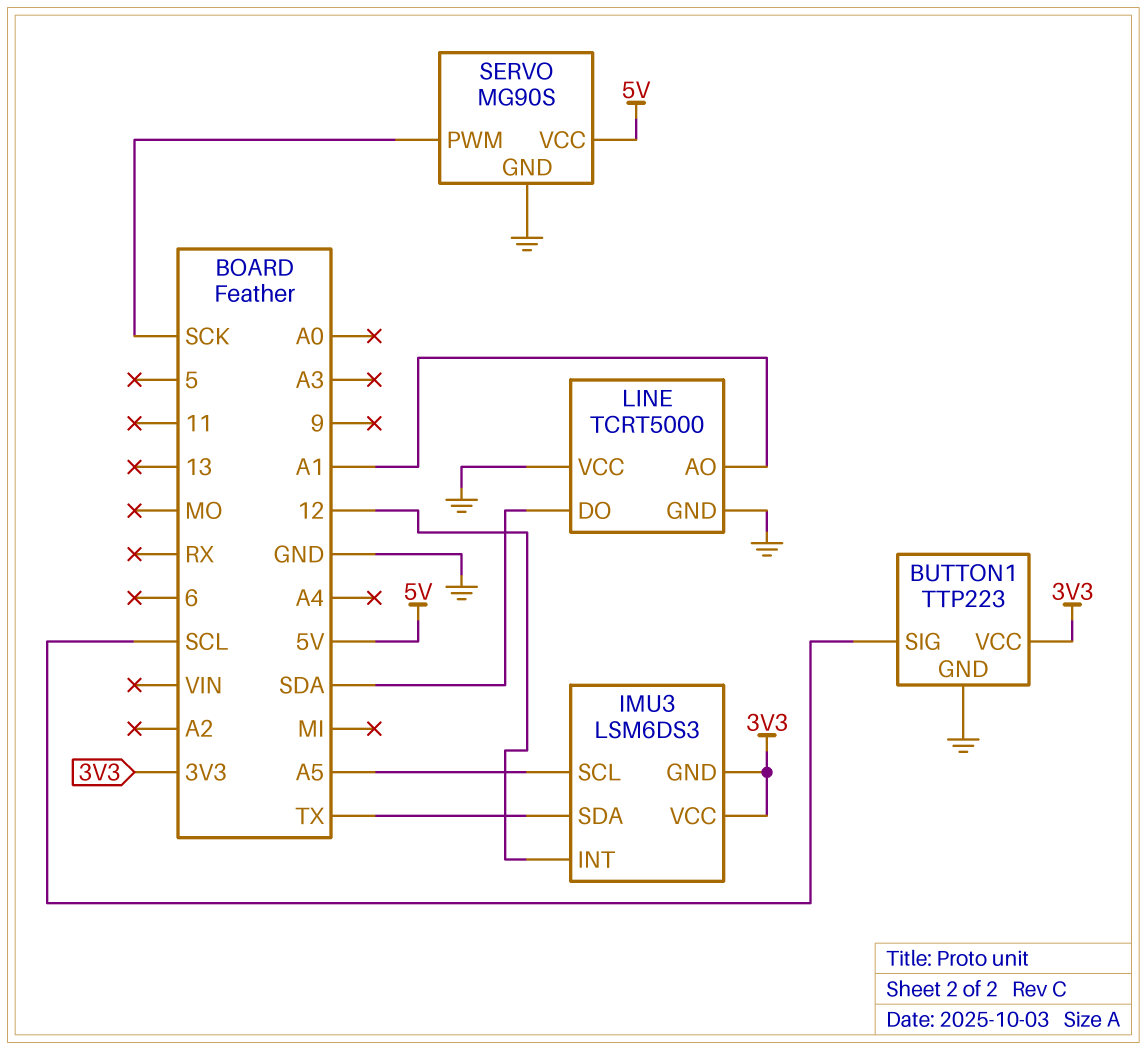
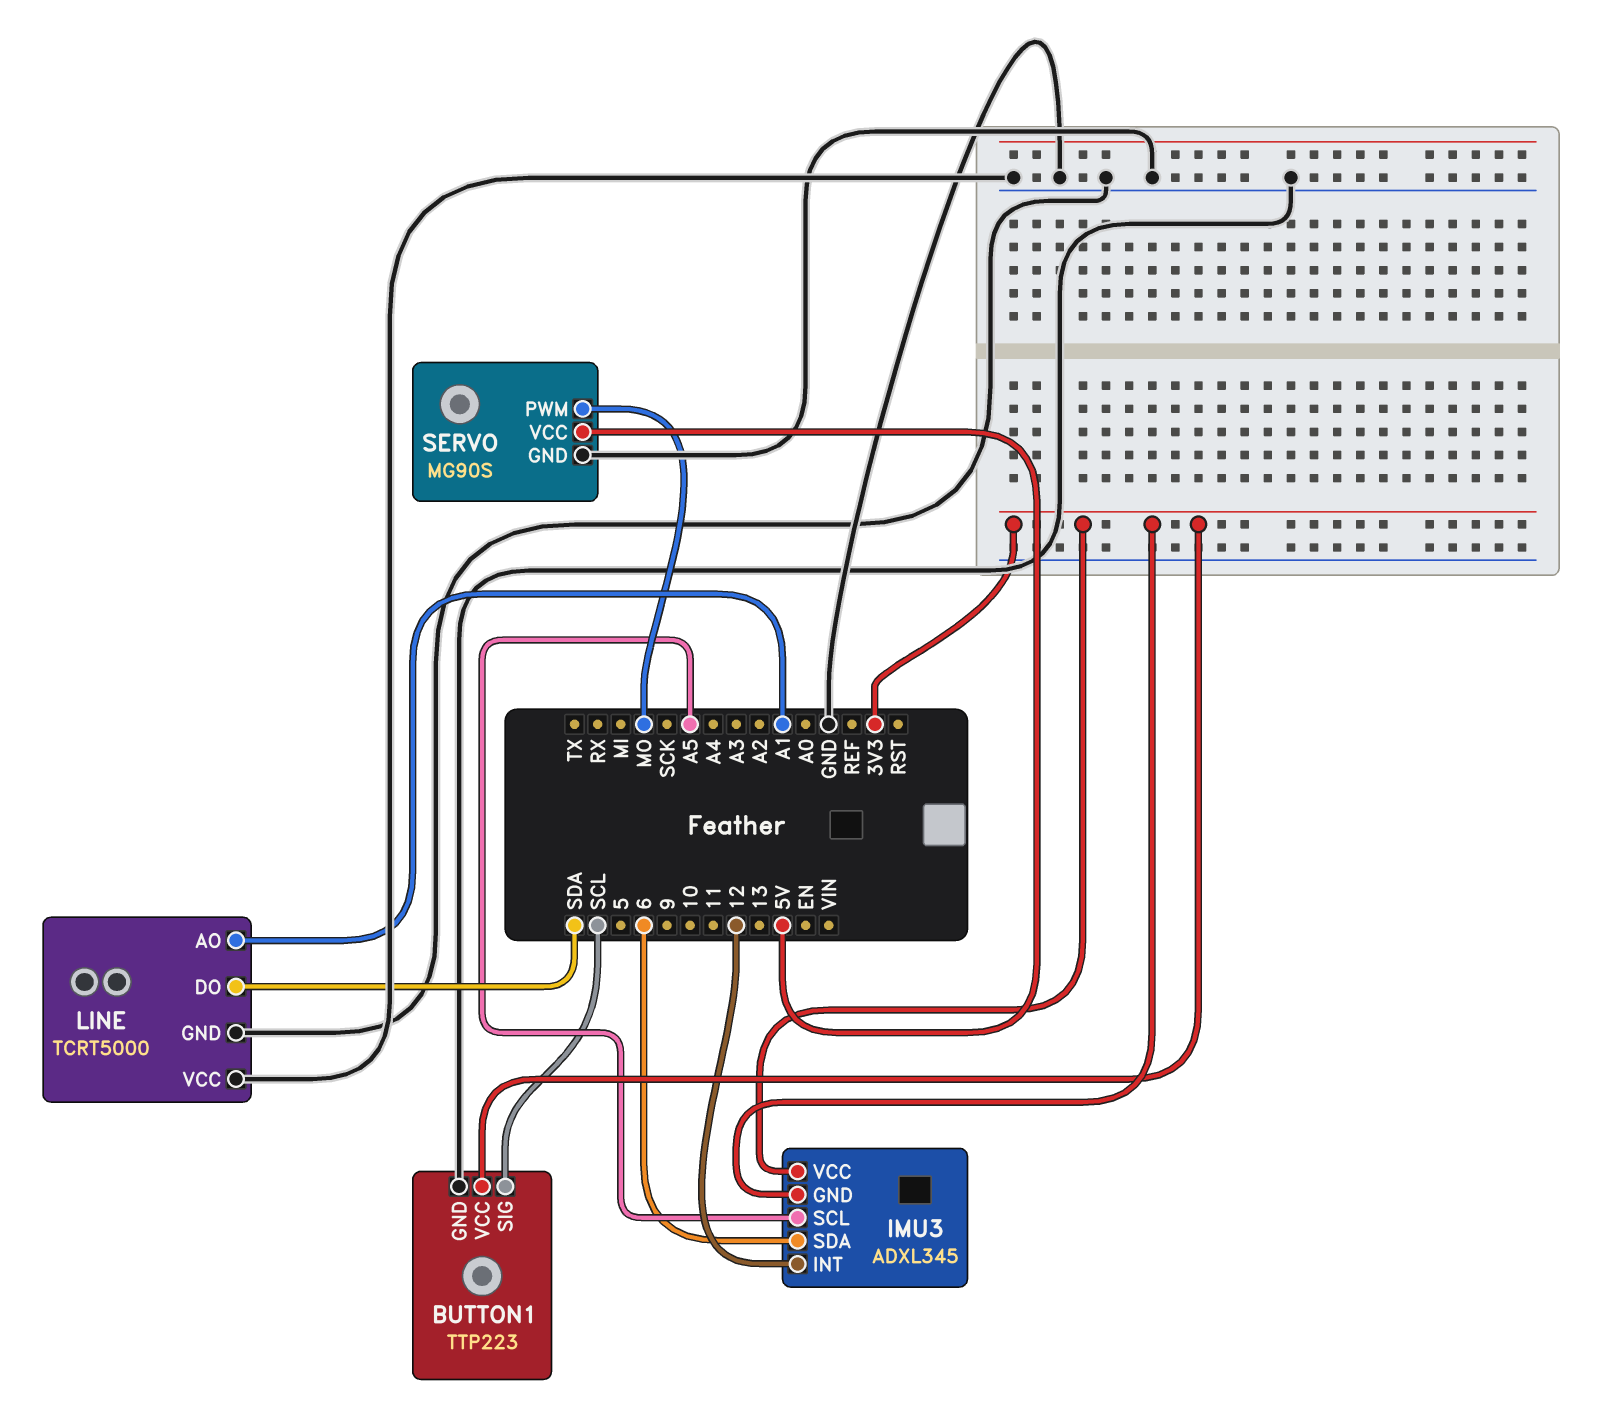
IMU3: LSM6DS3 -> ADXL345
IMU3 pin SDA: TX -> 6
SERVO pin PWM: SCK -> MO

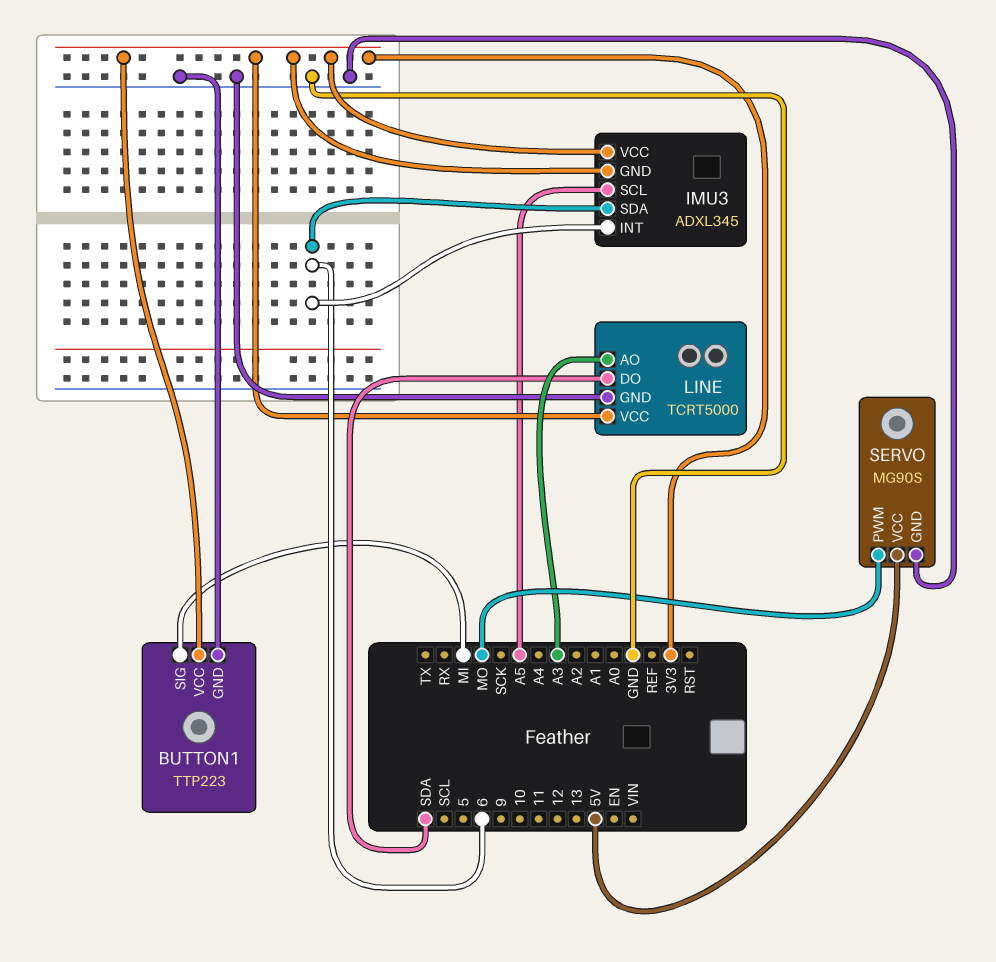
BUTTON1 pin SIG: SCL -> MI
IMU3 pin INT: 12 -> 6
LINE pin AO: A1 -> A3
LINE pin VCC: GND -> 3V3

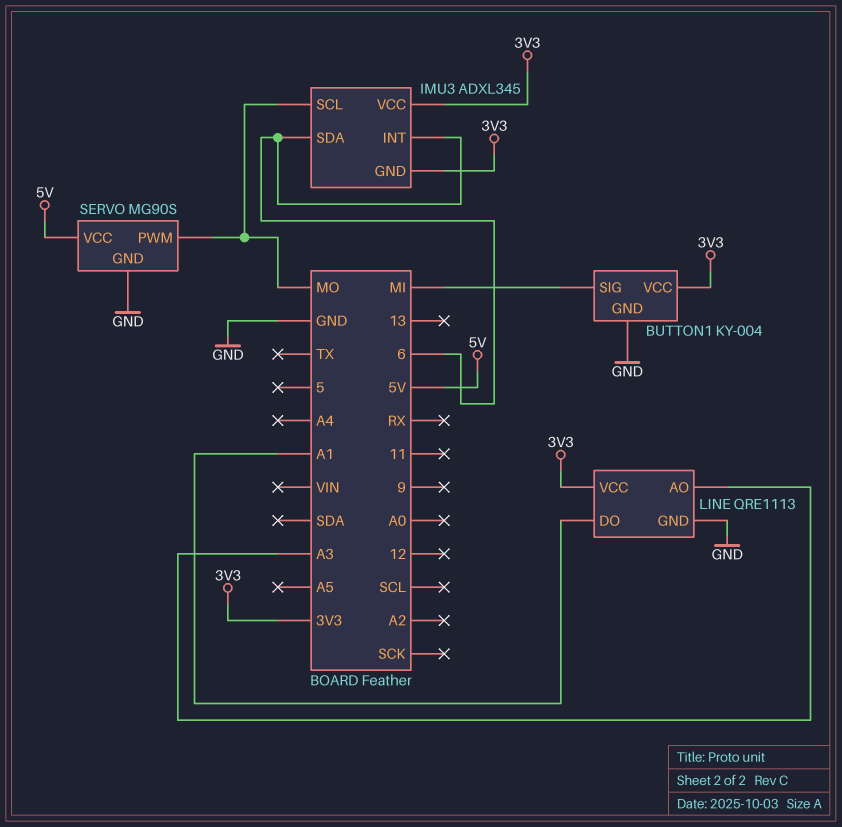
BUTTON1: TTP223 -> KY-004
IMU3 pin SCL: A5 -> MO
LINE: TCRT5000 -> QRE1113
LINE pin DO: SDA -> A1

